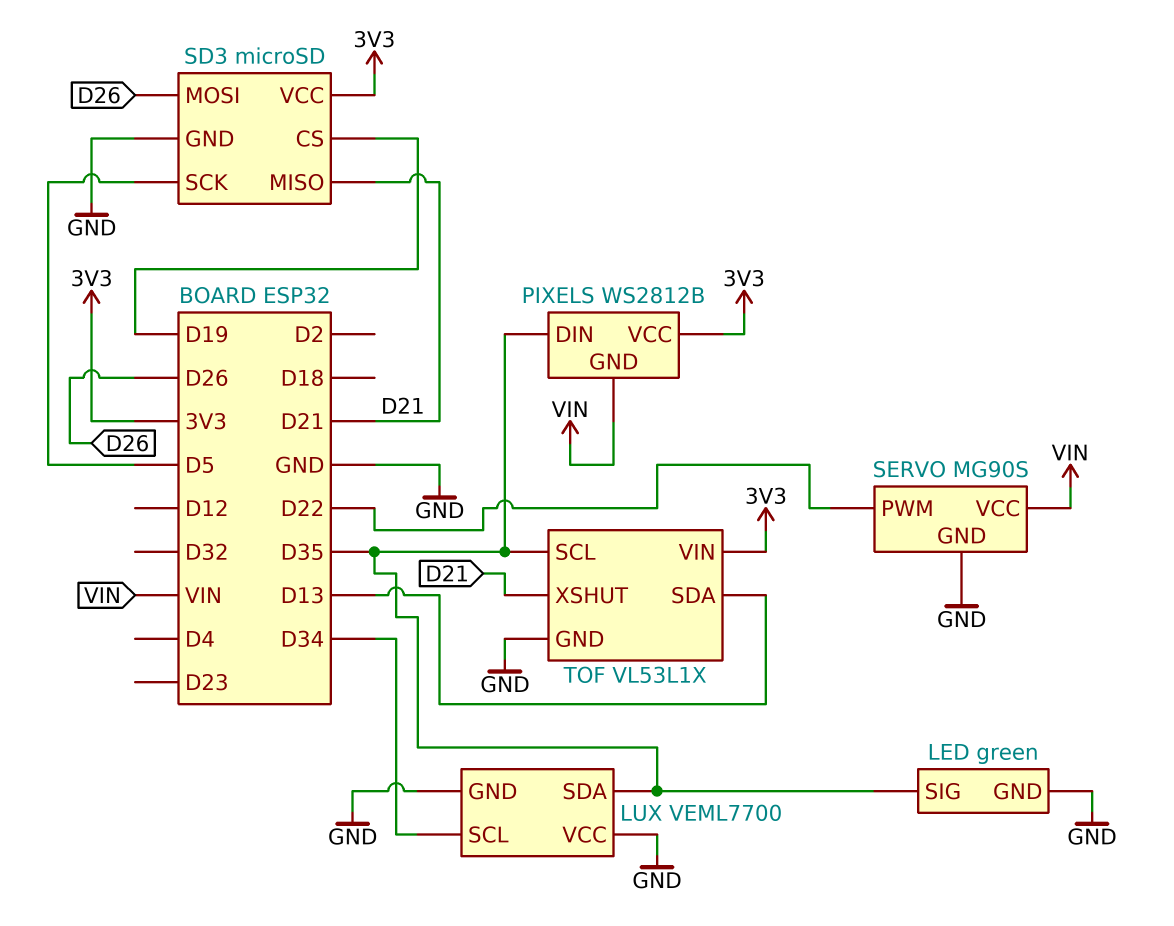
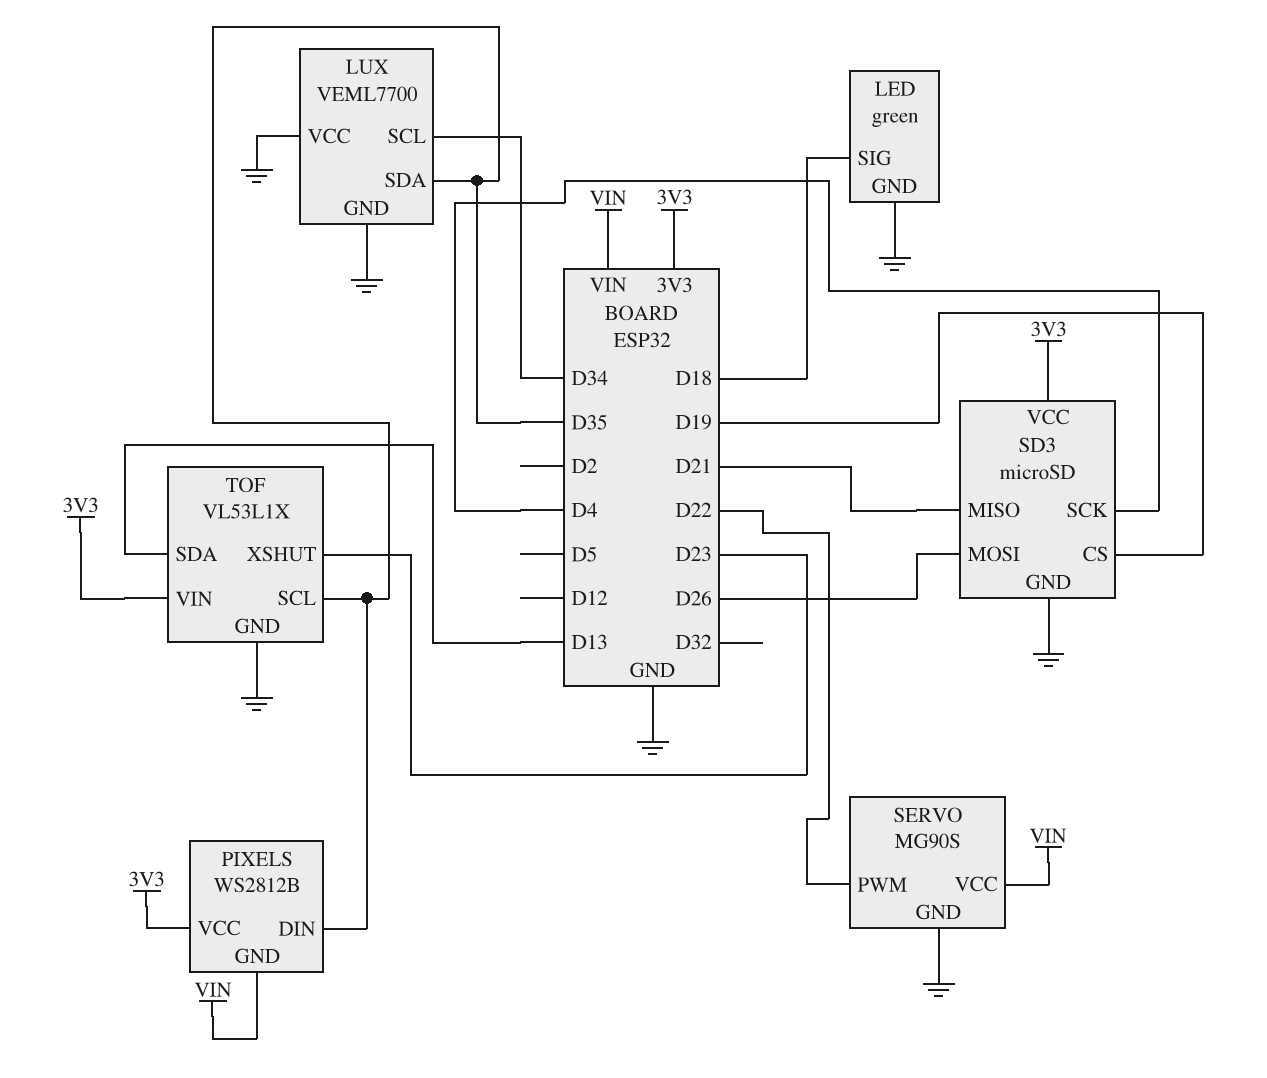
LED pin SIG: D35 -> D18
SD3 pin SCK: D5 -> D4
TOF pin XSHUT: D21 -> D23

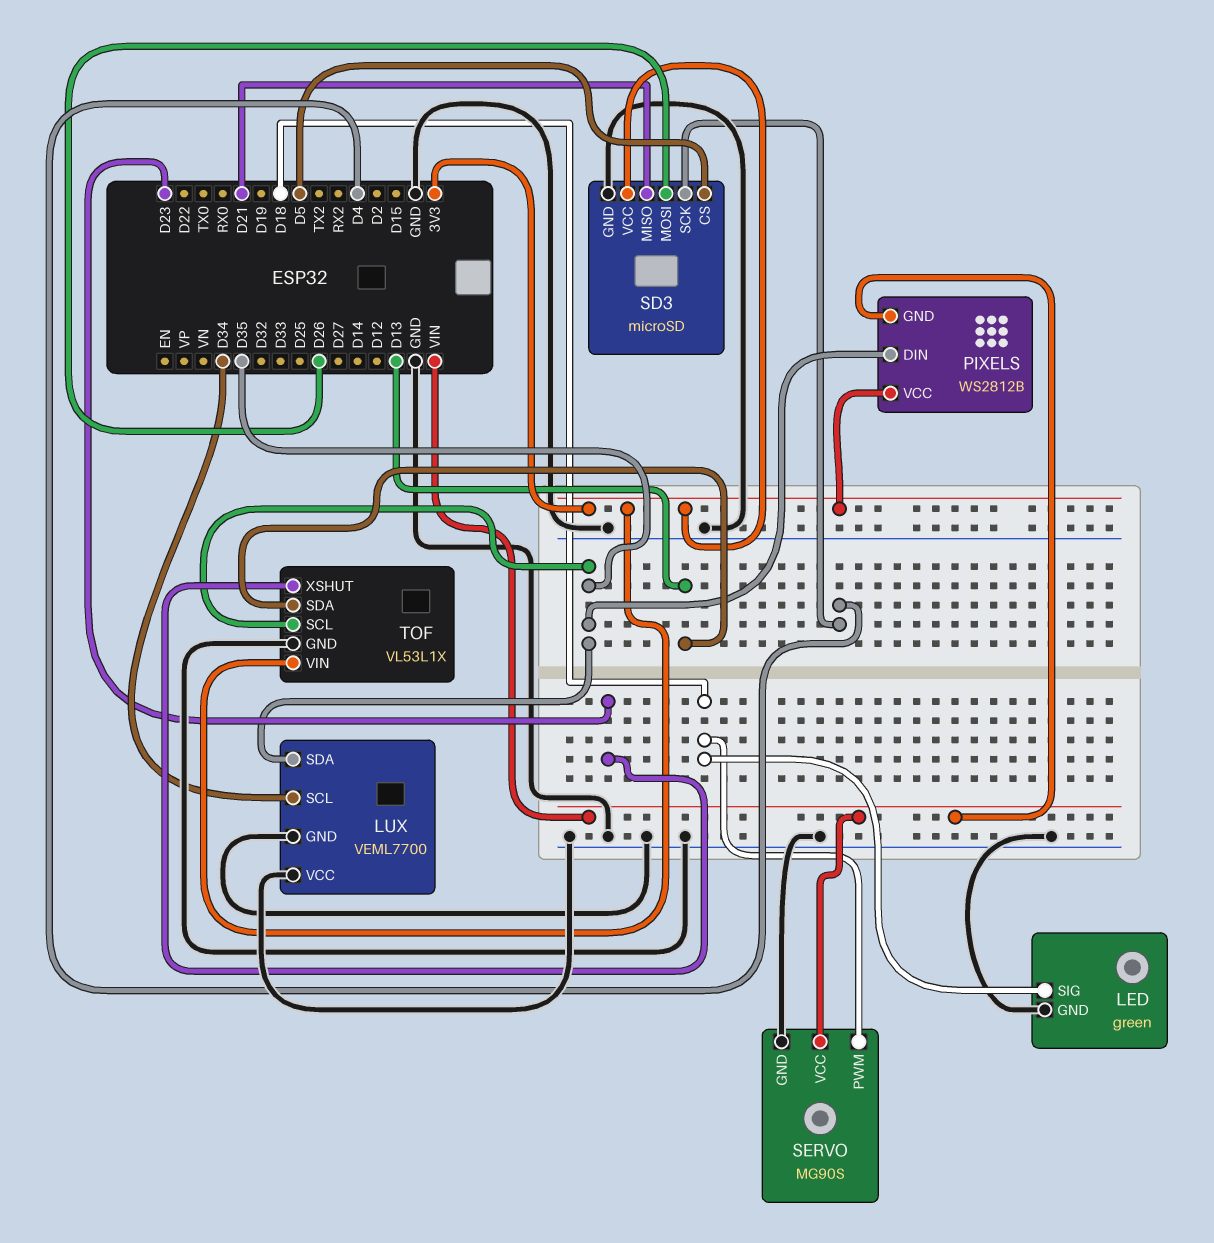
SD3 pin CS: D19 -> D5
SERVO pin PWM: D22 -> D18

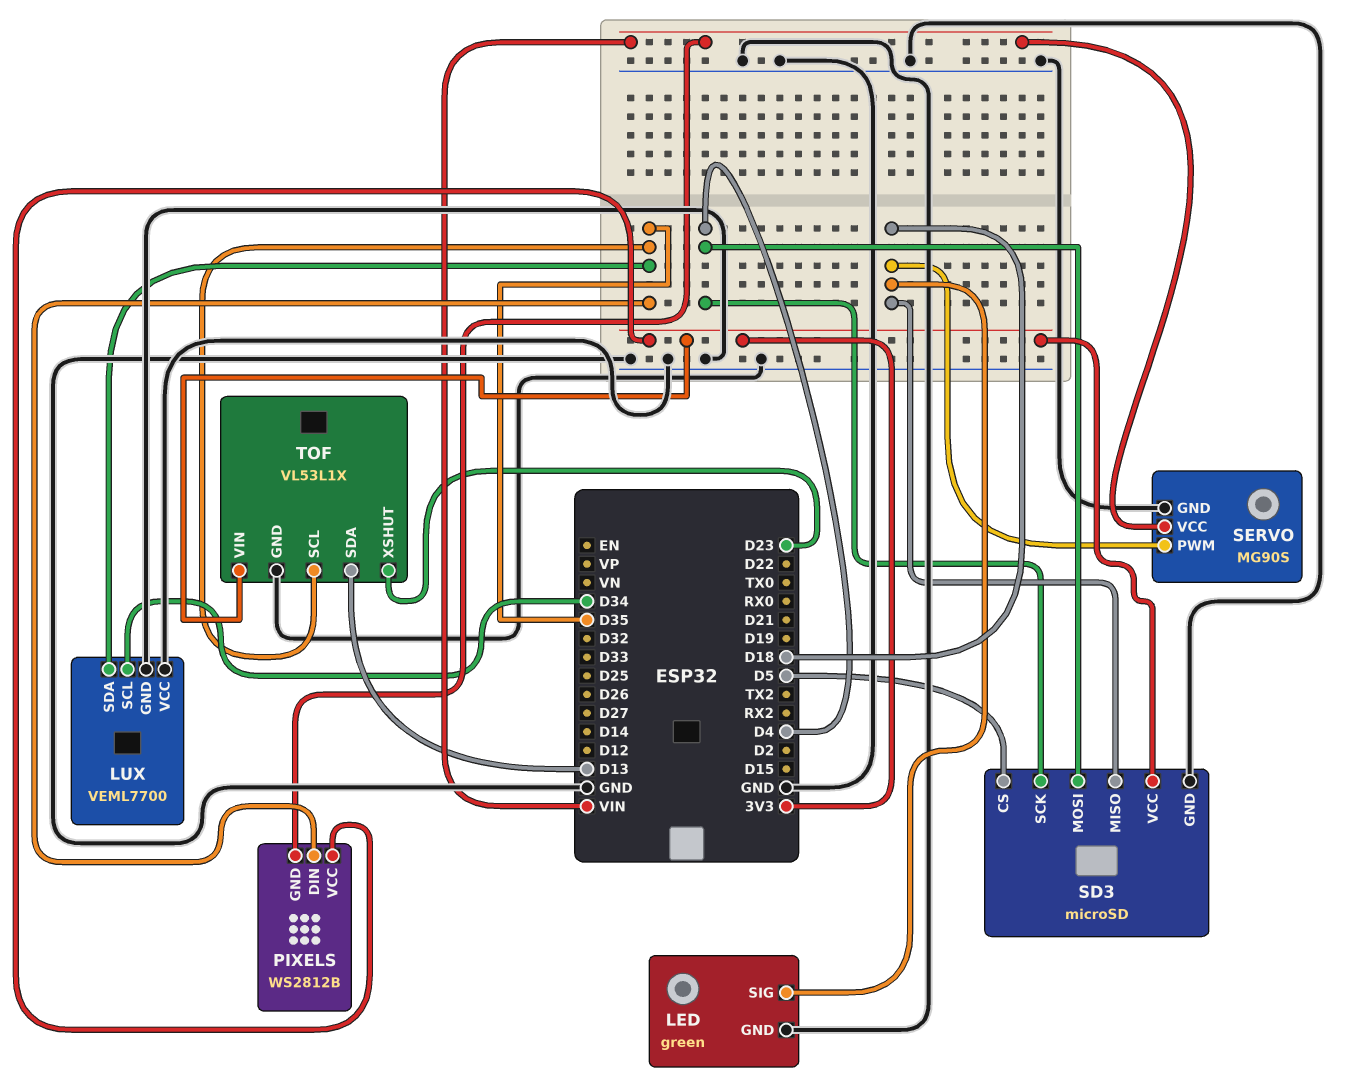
SD3 pin MISO: D21 -> D18
SD3 pin MOSI: D26 -> D4

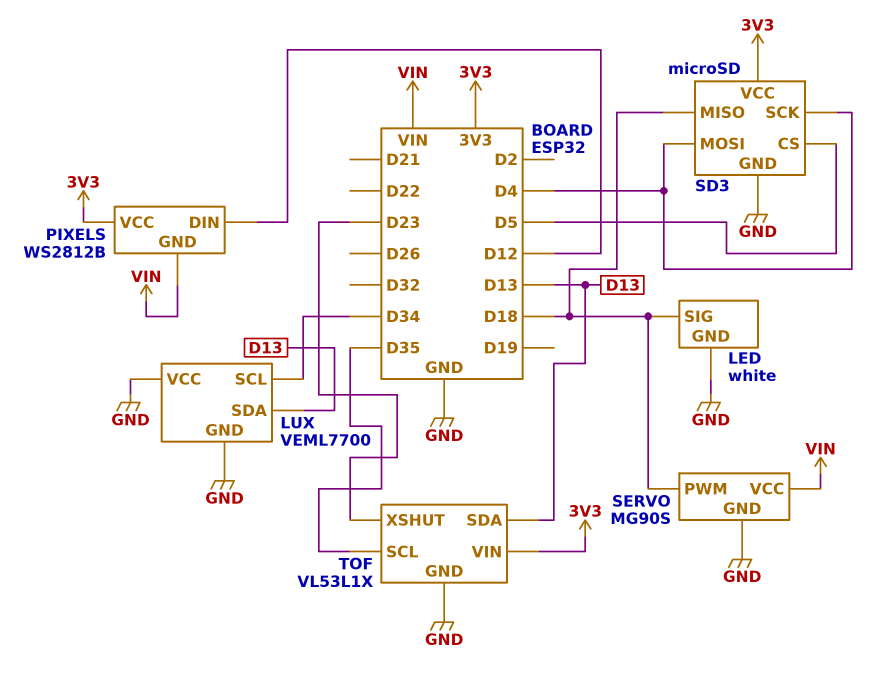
LED: green -> white
LUX pin SDA: D35 -> D13
PIXELS pin DIN: D35 -> D12

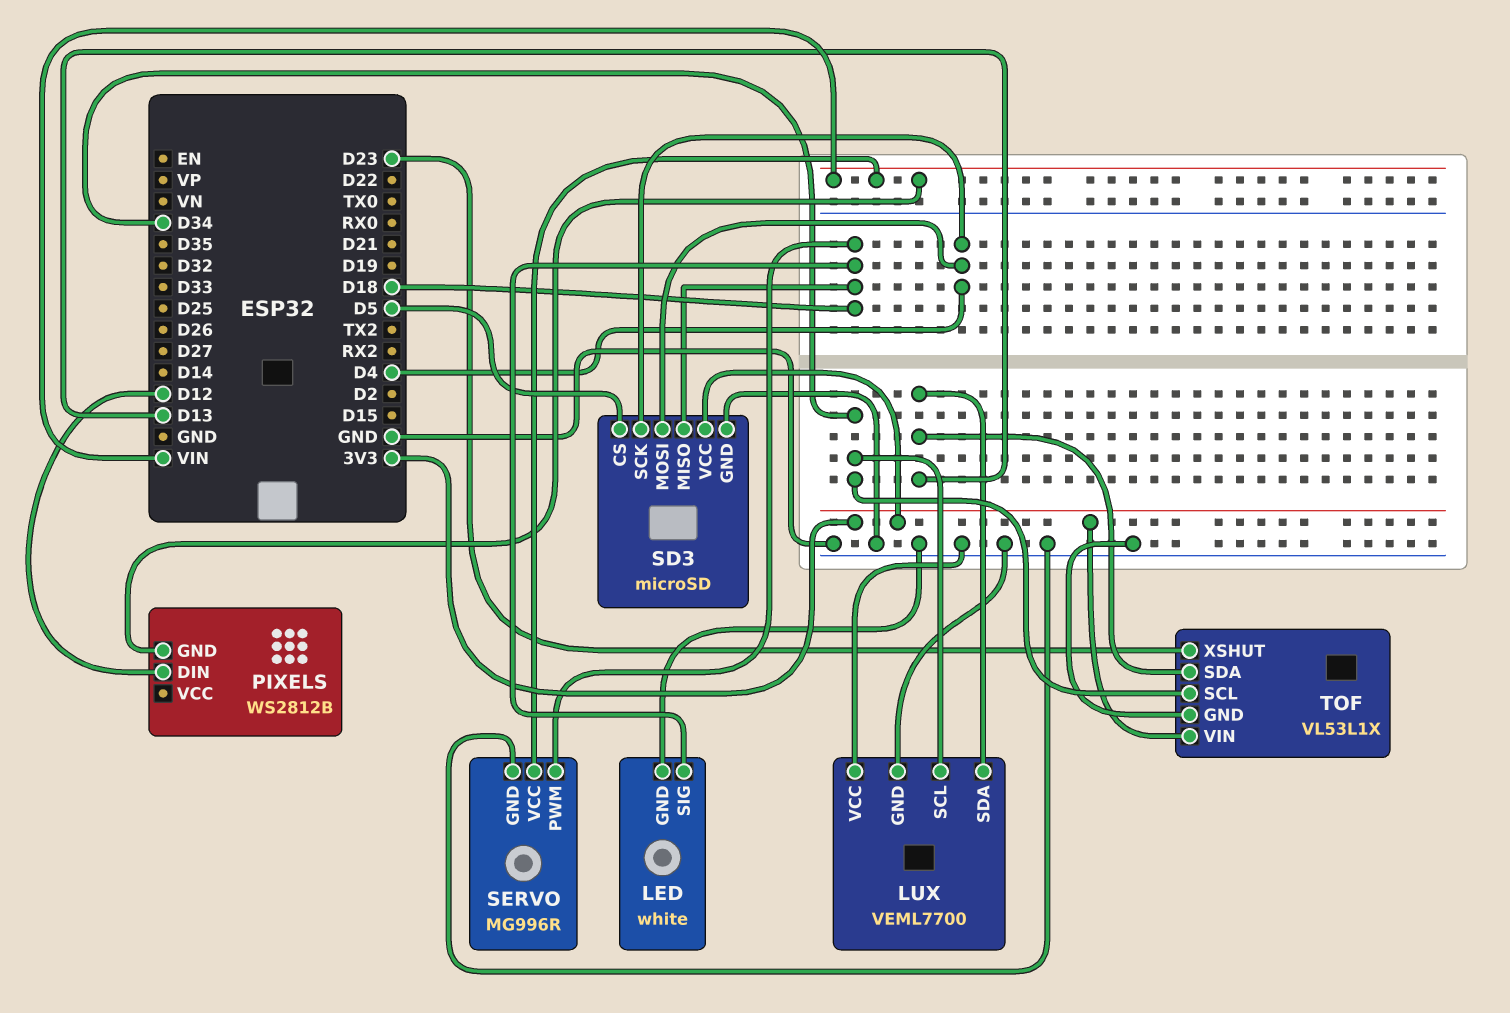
PIXELS pin VCC: 3V3 -> none
SERVO: MG90S -> MG996R
TOF pin SCL: D35 -> D34

